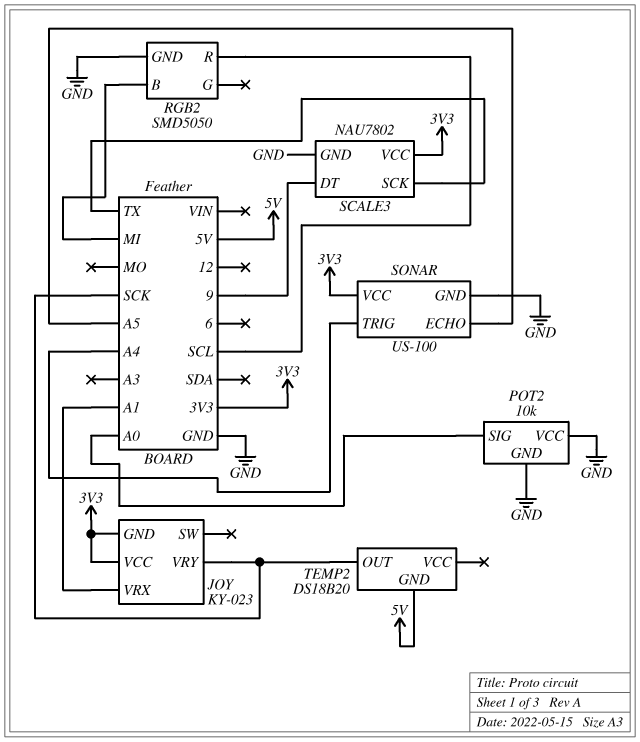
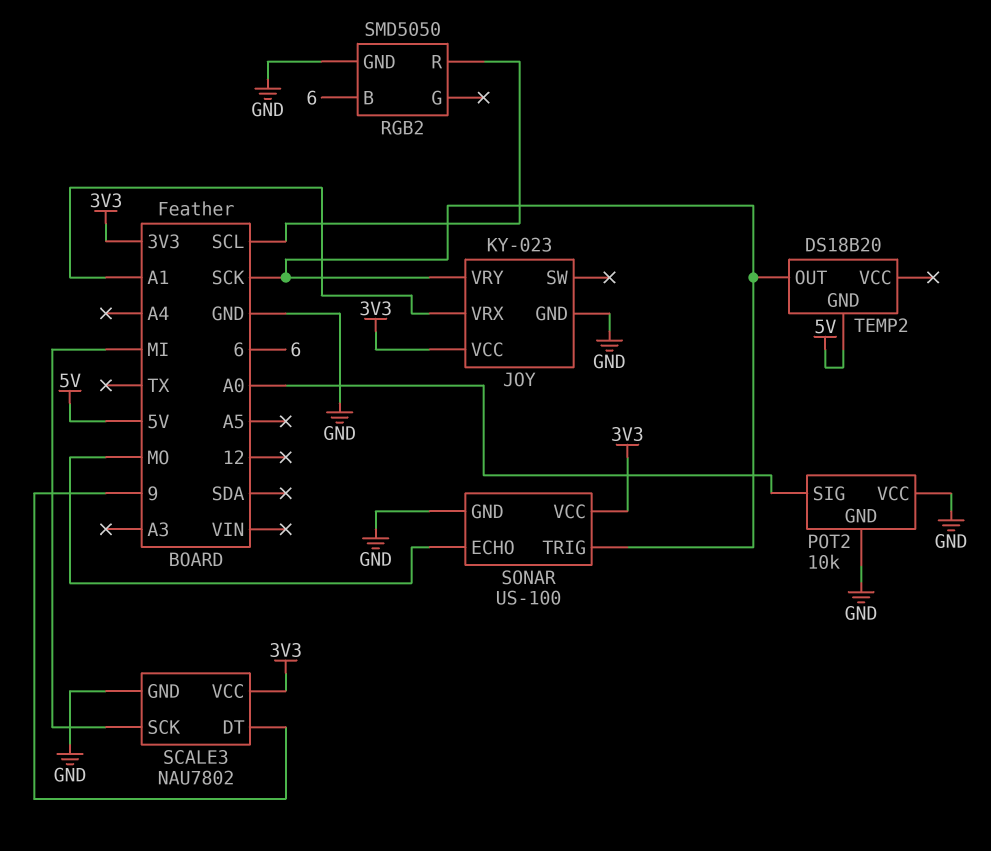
JOY pin GND: 3V3 -> GND
RGB2 pin B: MI -> 6
SCALE3 pin SCK: TX -> MI
SONAR pin ECHO: A5 -> MO
SONAR pin TRIG: A4 -> SCK

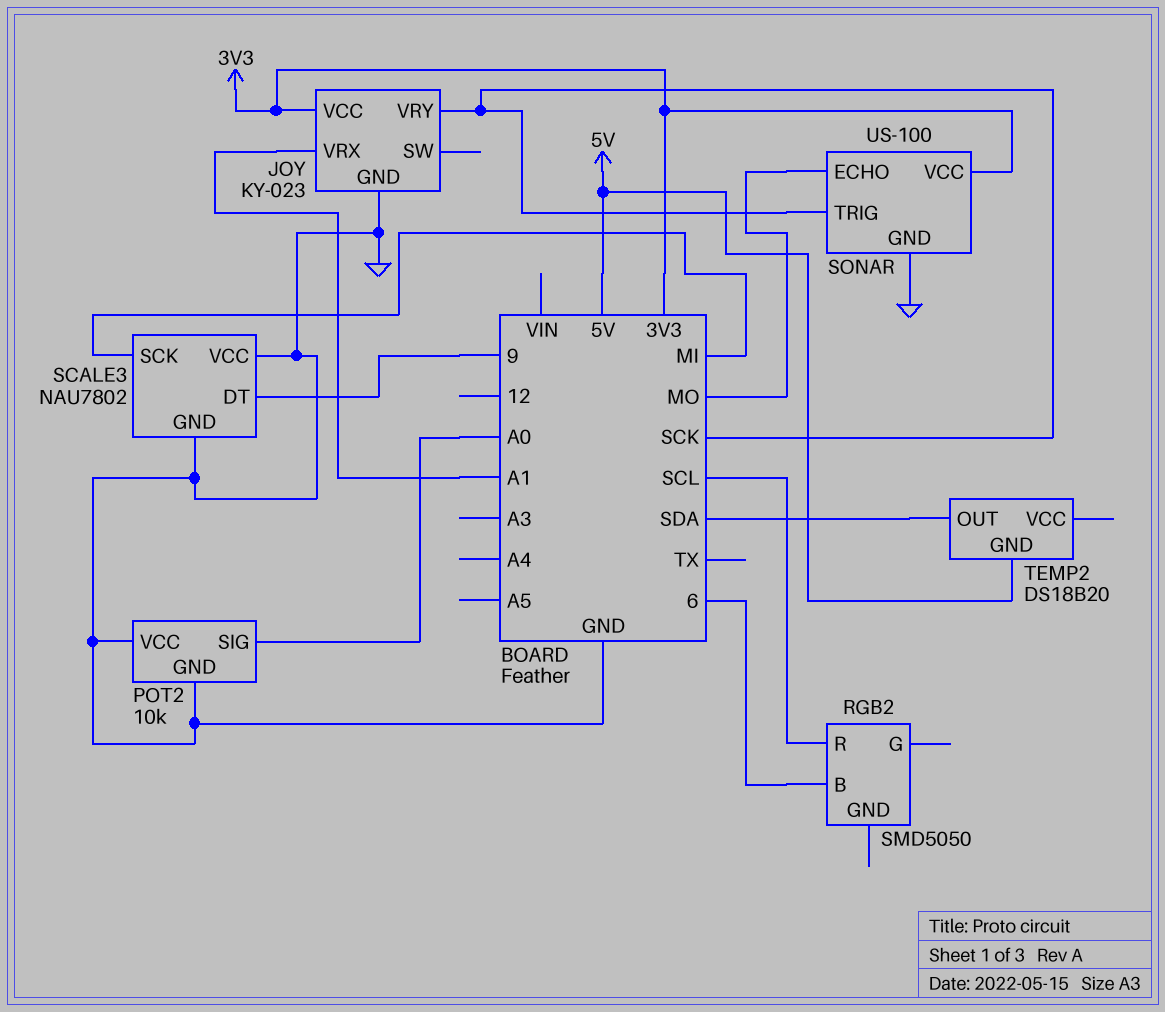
RGB2 pin GND: GND -> none
SCALE3 pin VCC: 3V3 -> GND
TEMP2 pin OUT: SCK -> SDA

